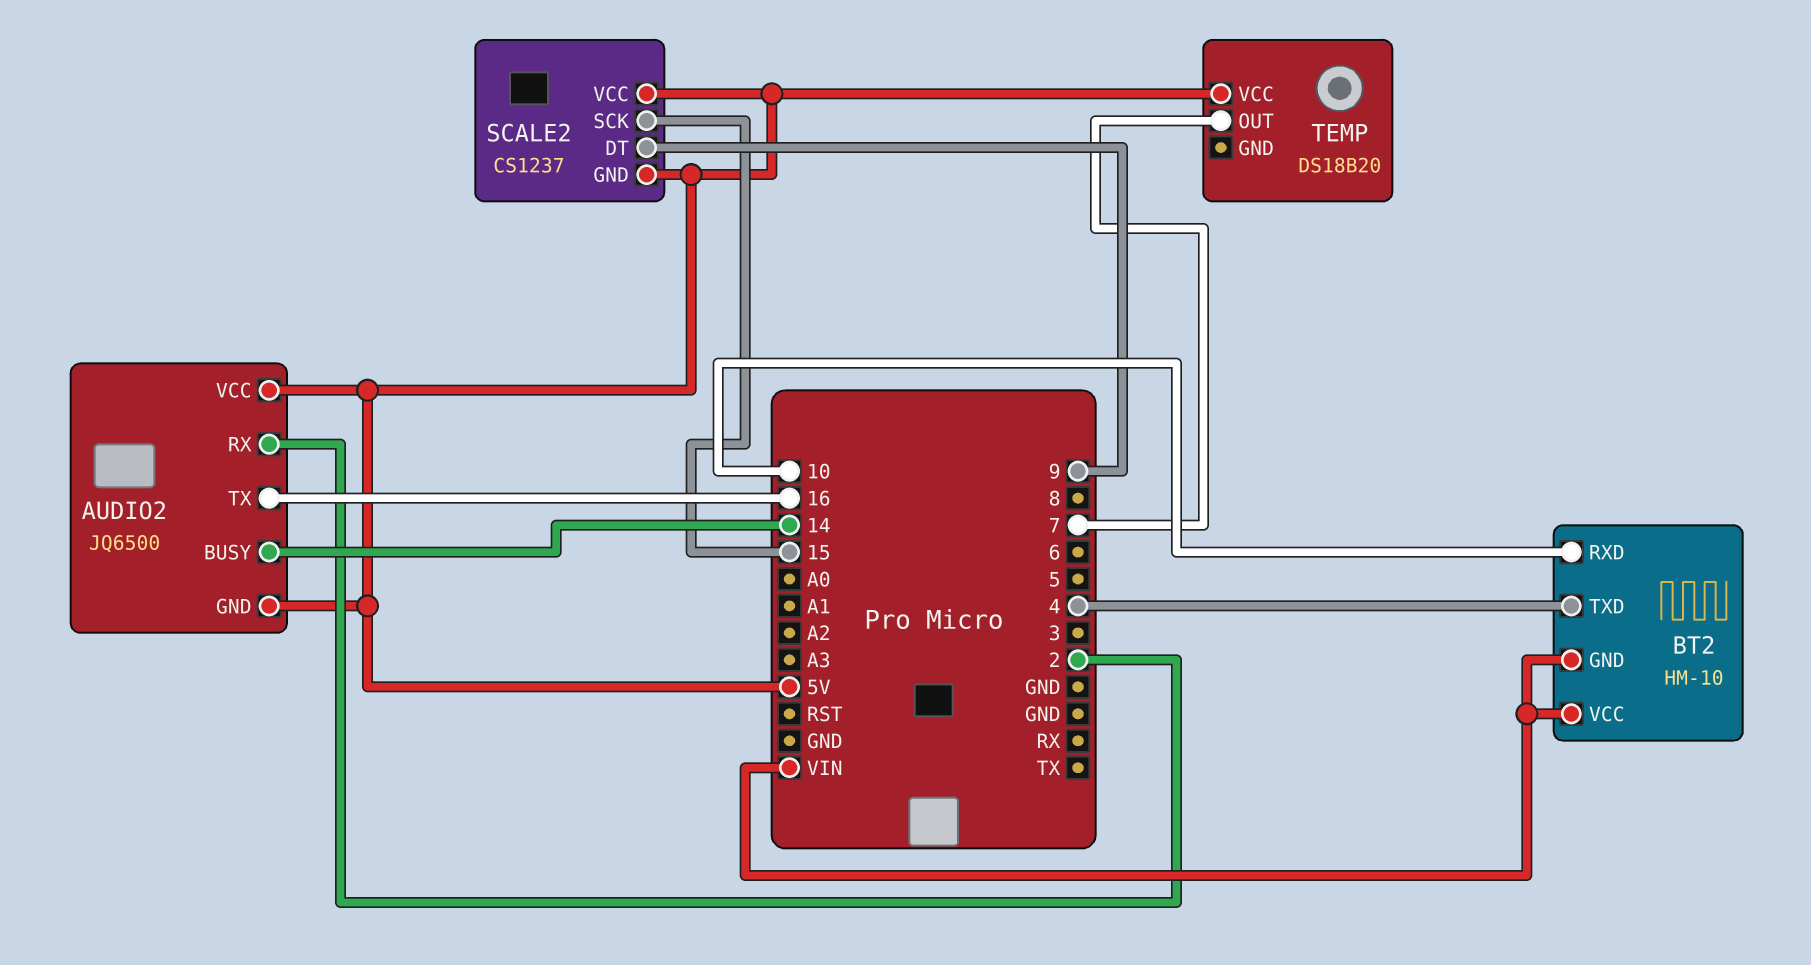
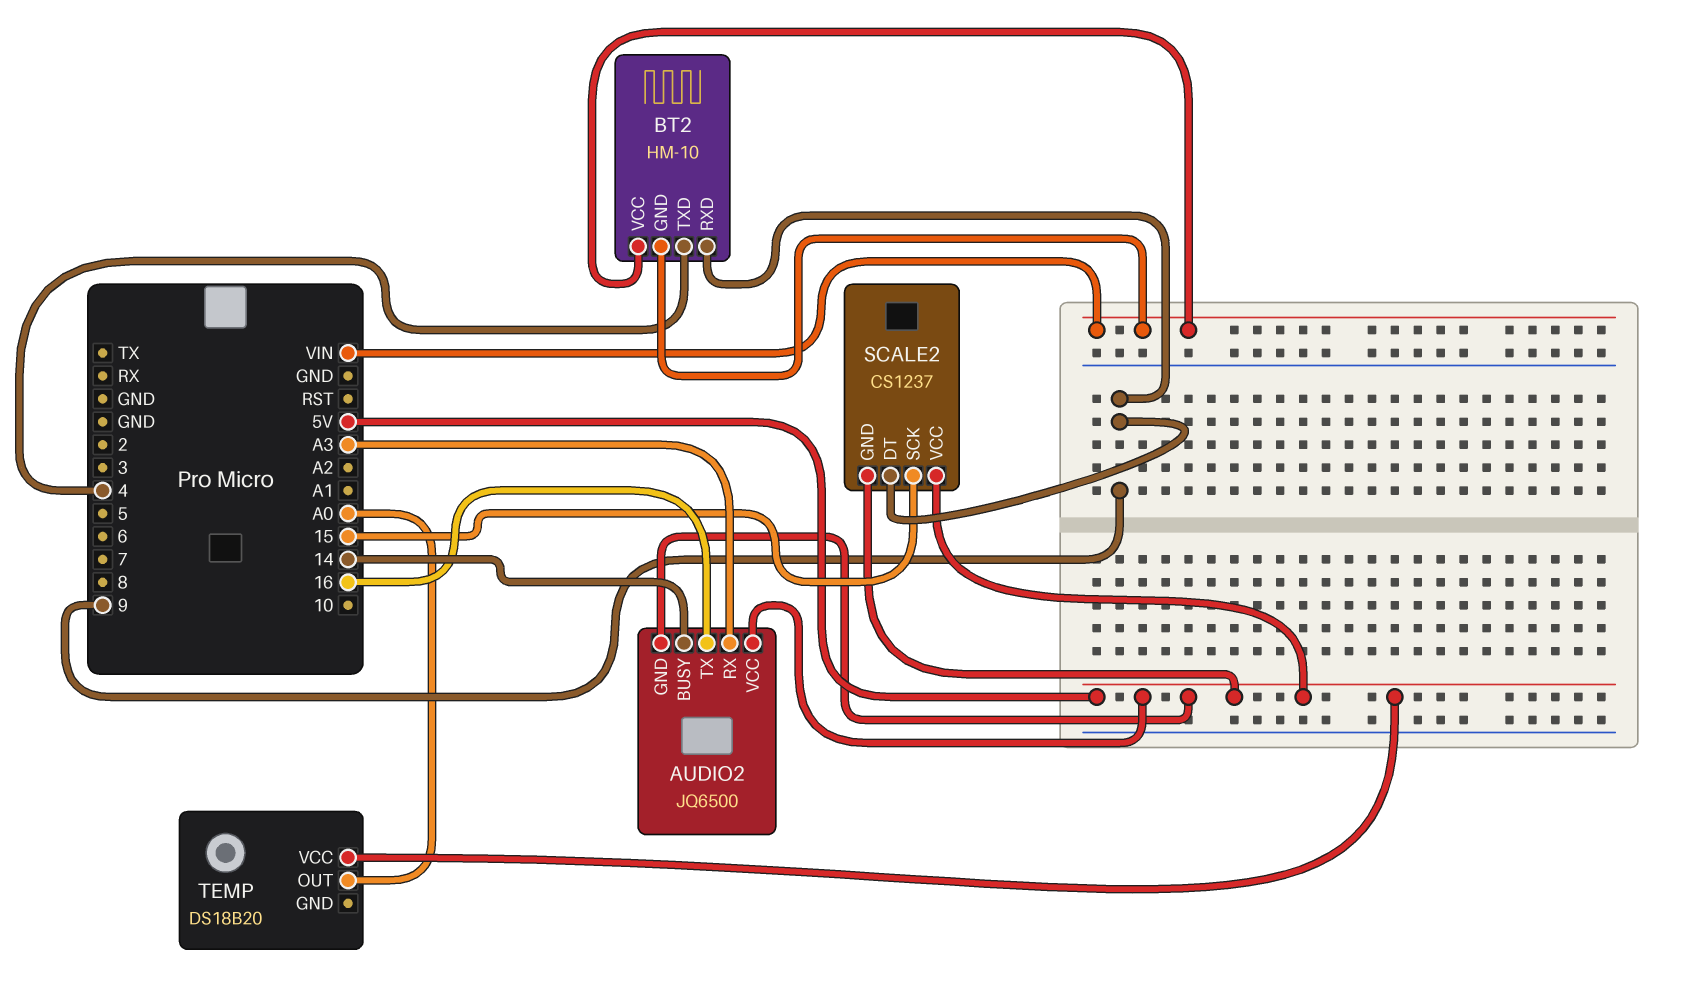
AUDIO2 pin RX: 2 -> A3
BT2 pin RXD: 10 -> 9
TEMP pin OUT: 7 -> A0

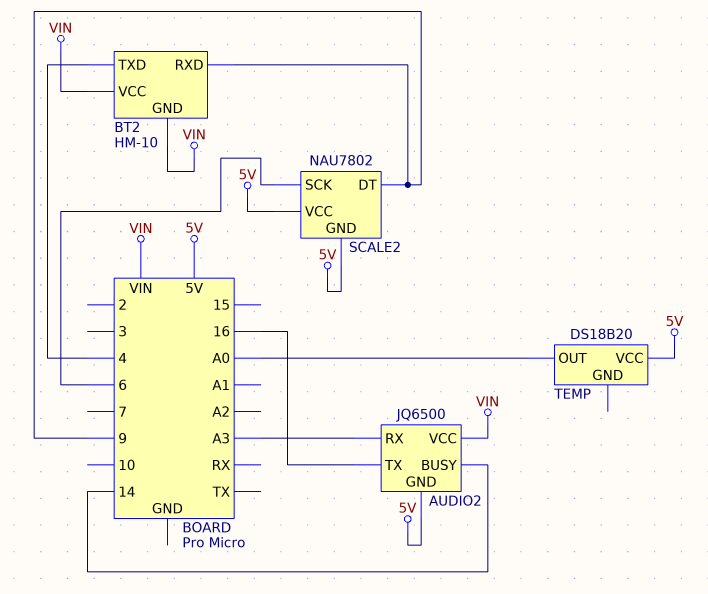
AUDIO2 pin VCC: 5V -> VIN
SCALE2: CS1237 -> NAU7802
SCALE2 pin SCK: 15 -> 6

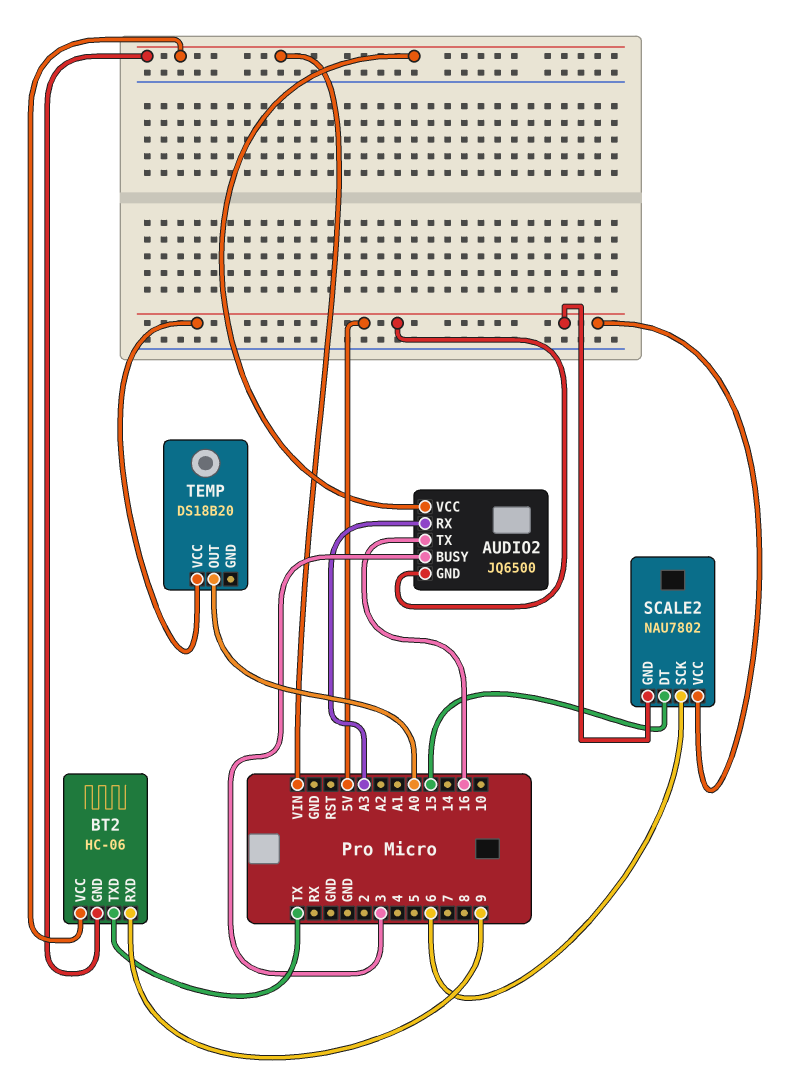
AUDIO2 pin BUSY: 14 -> 3
BT2: HM-10 -> HC-06
BT2 pin TXD: 4 -> TX
SCALE2 pin DT: 9 -> 15

